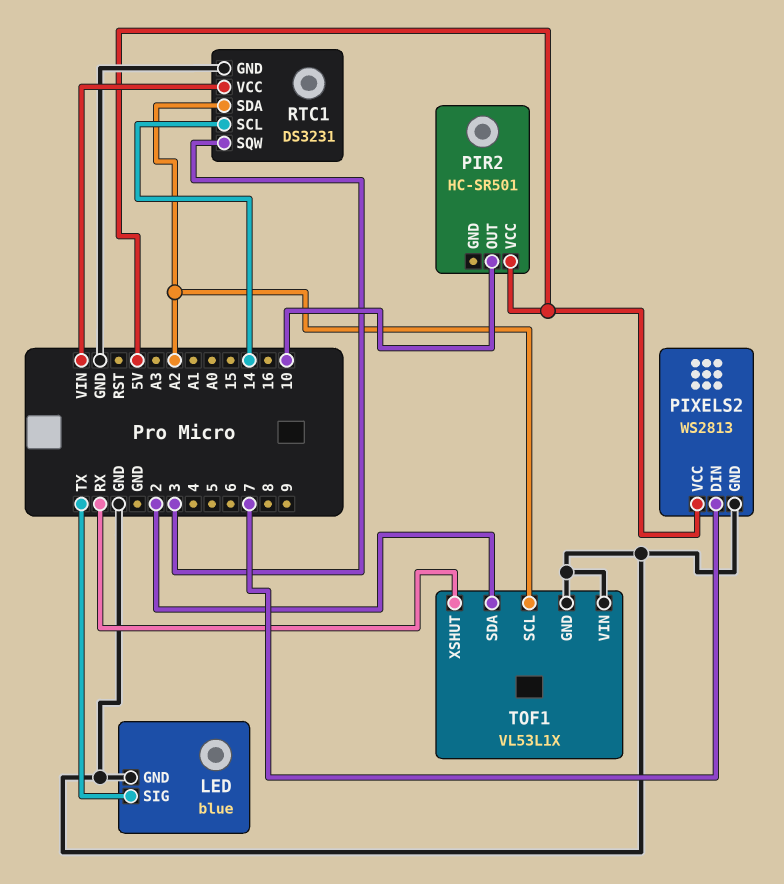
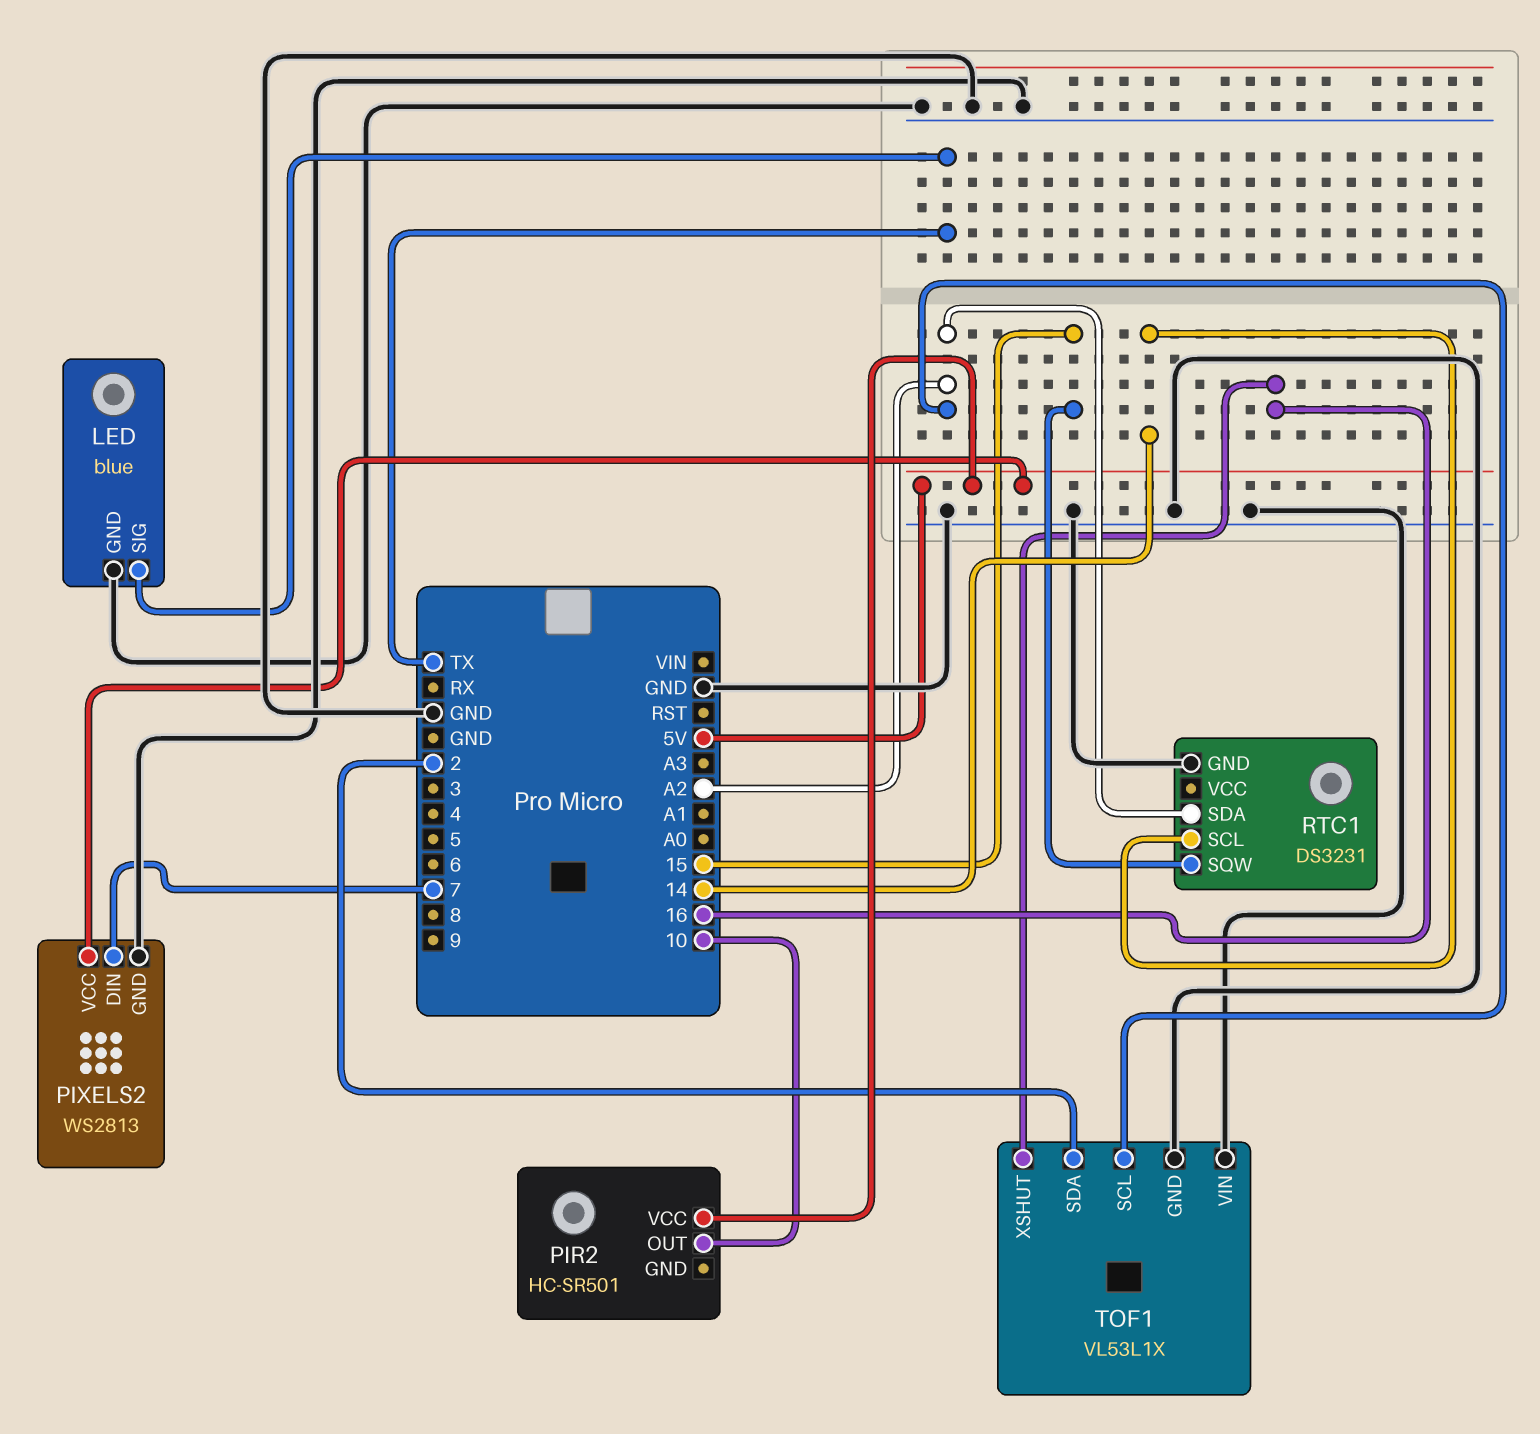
RTC1 pin SQW: 3 -> 15
RTC1 pin VCC: VIN -> none
TOF1 pin XSHUT: RX -> 16

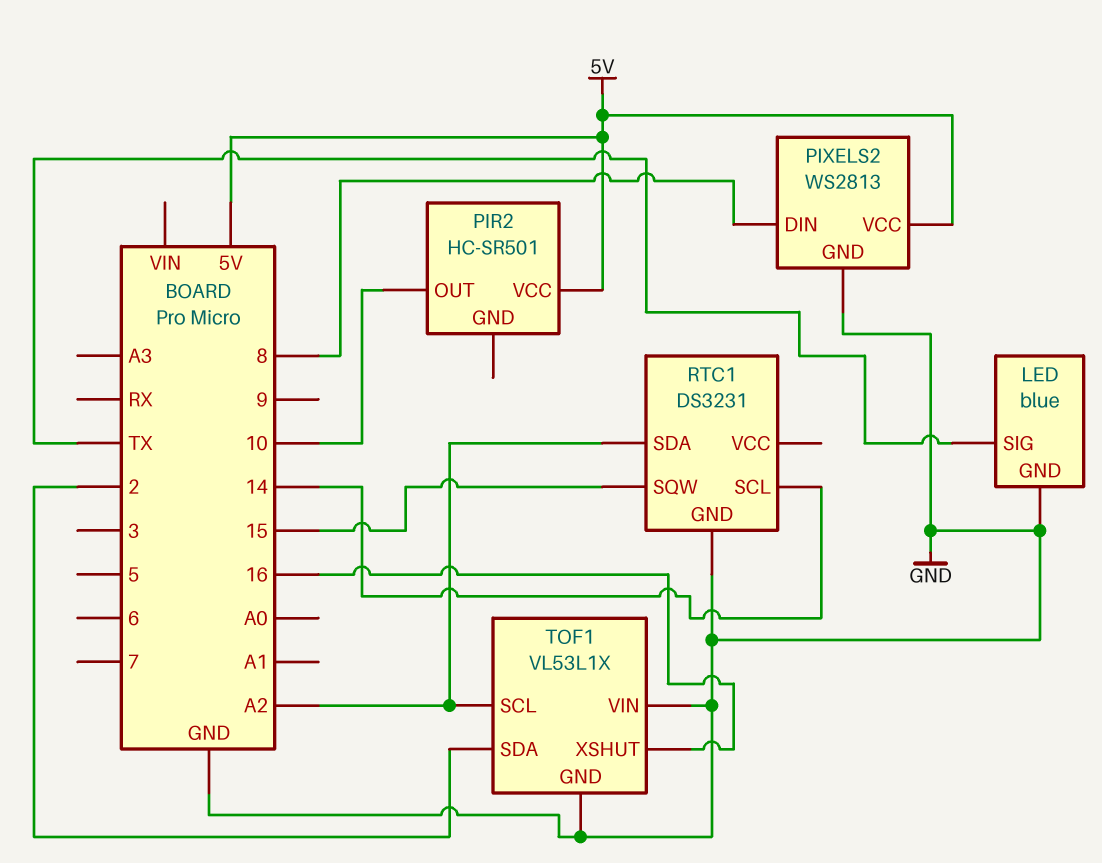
PIXELS2 pin DIN: 7 -> 8

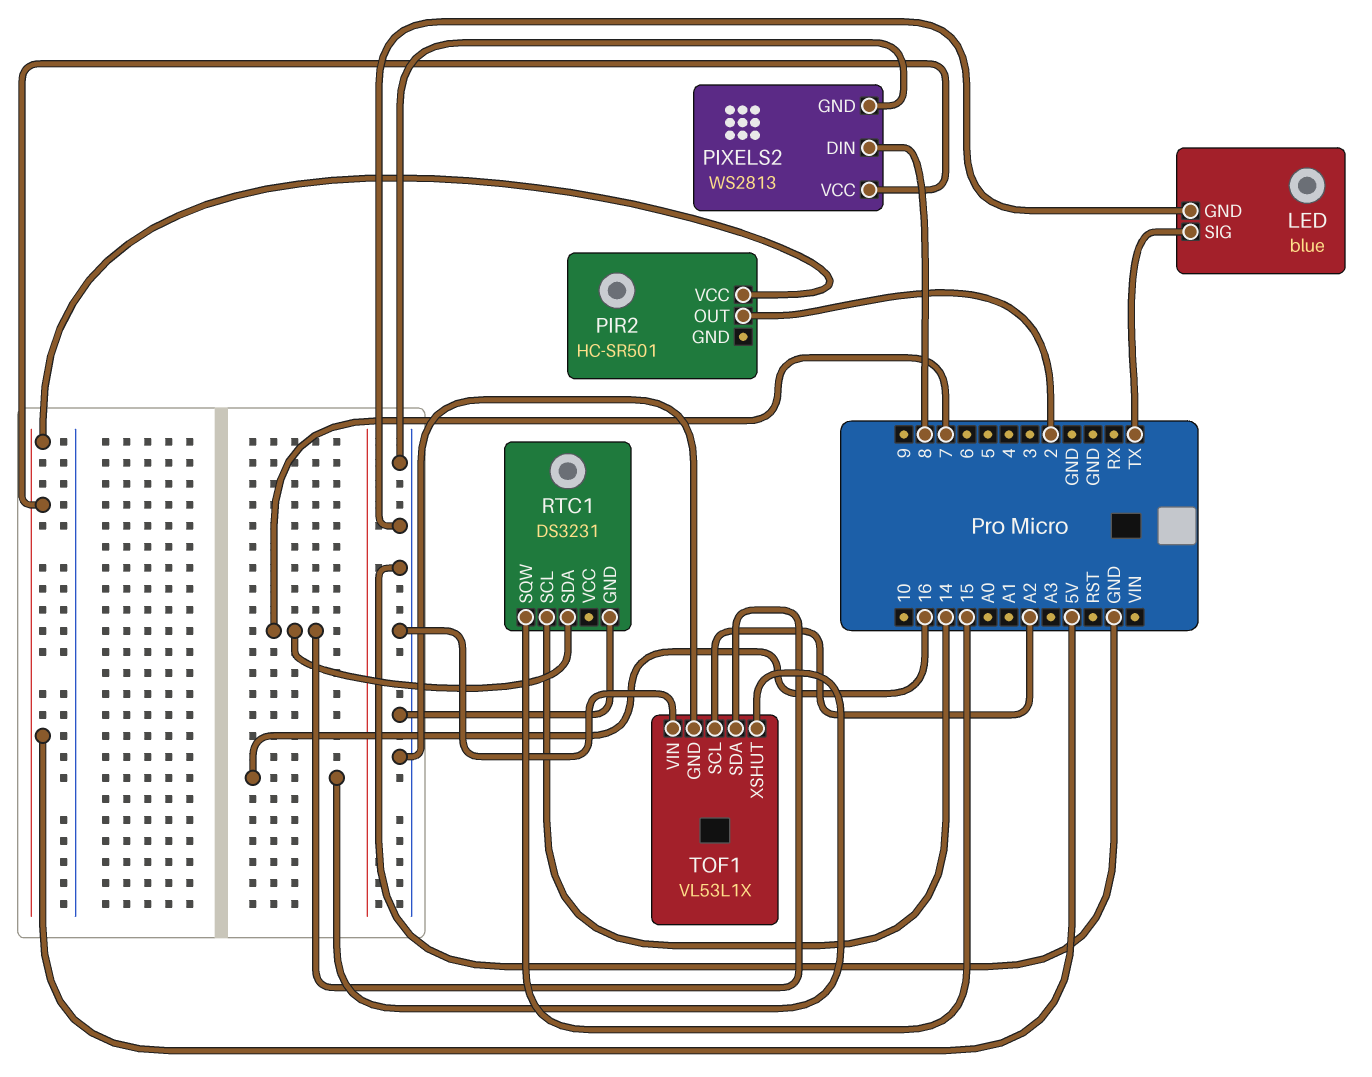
PIR2 pin OUT: 10 -> 2
RTC1 pin SDA: A2 -> 7
TOF1 pin SDA: 2 -> 7

